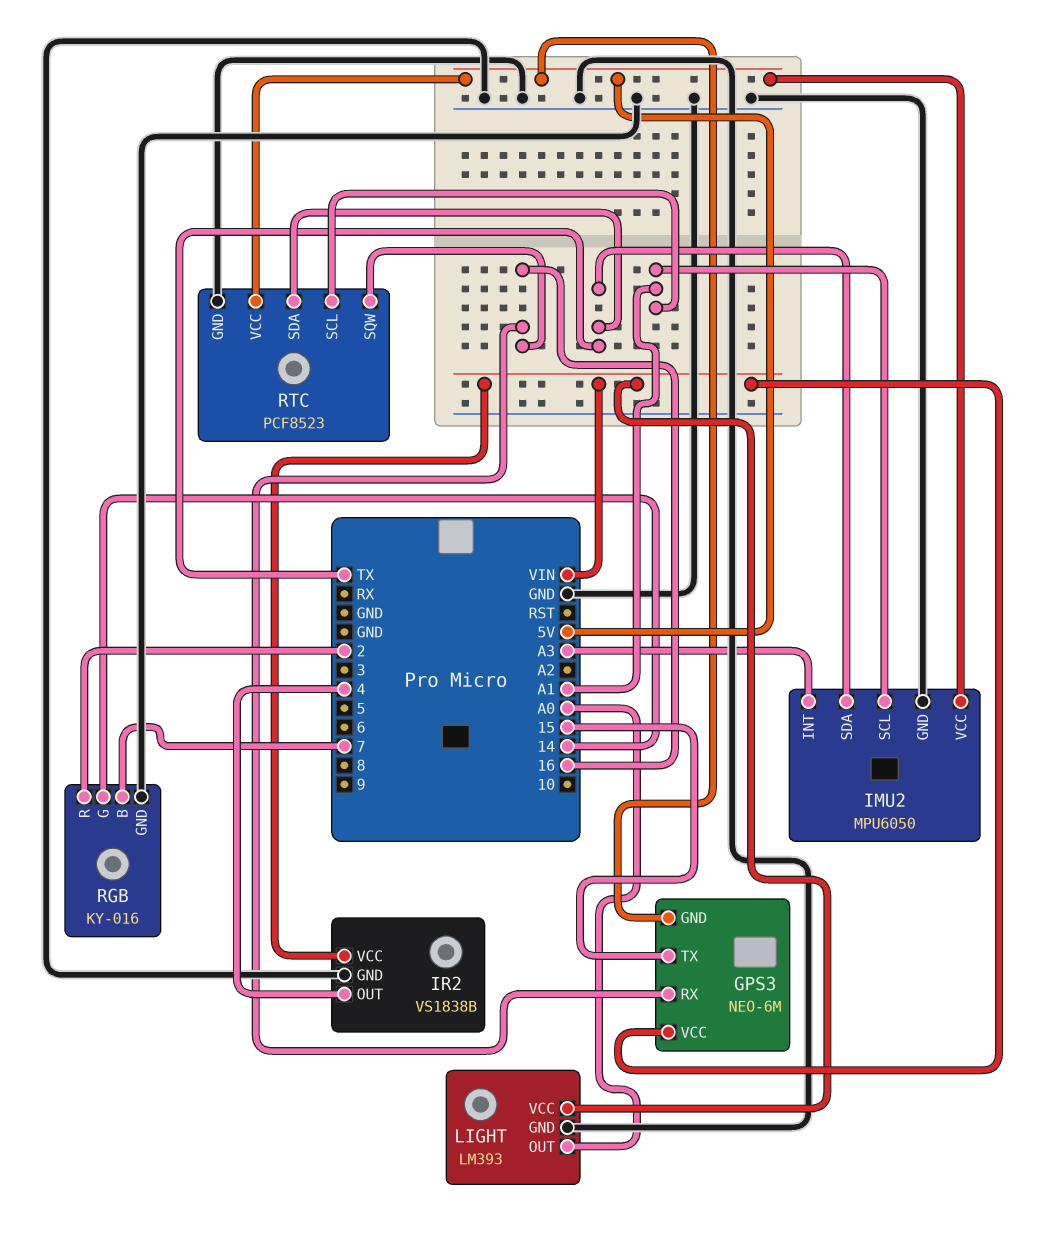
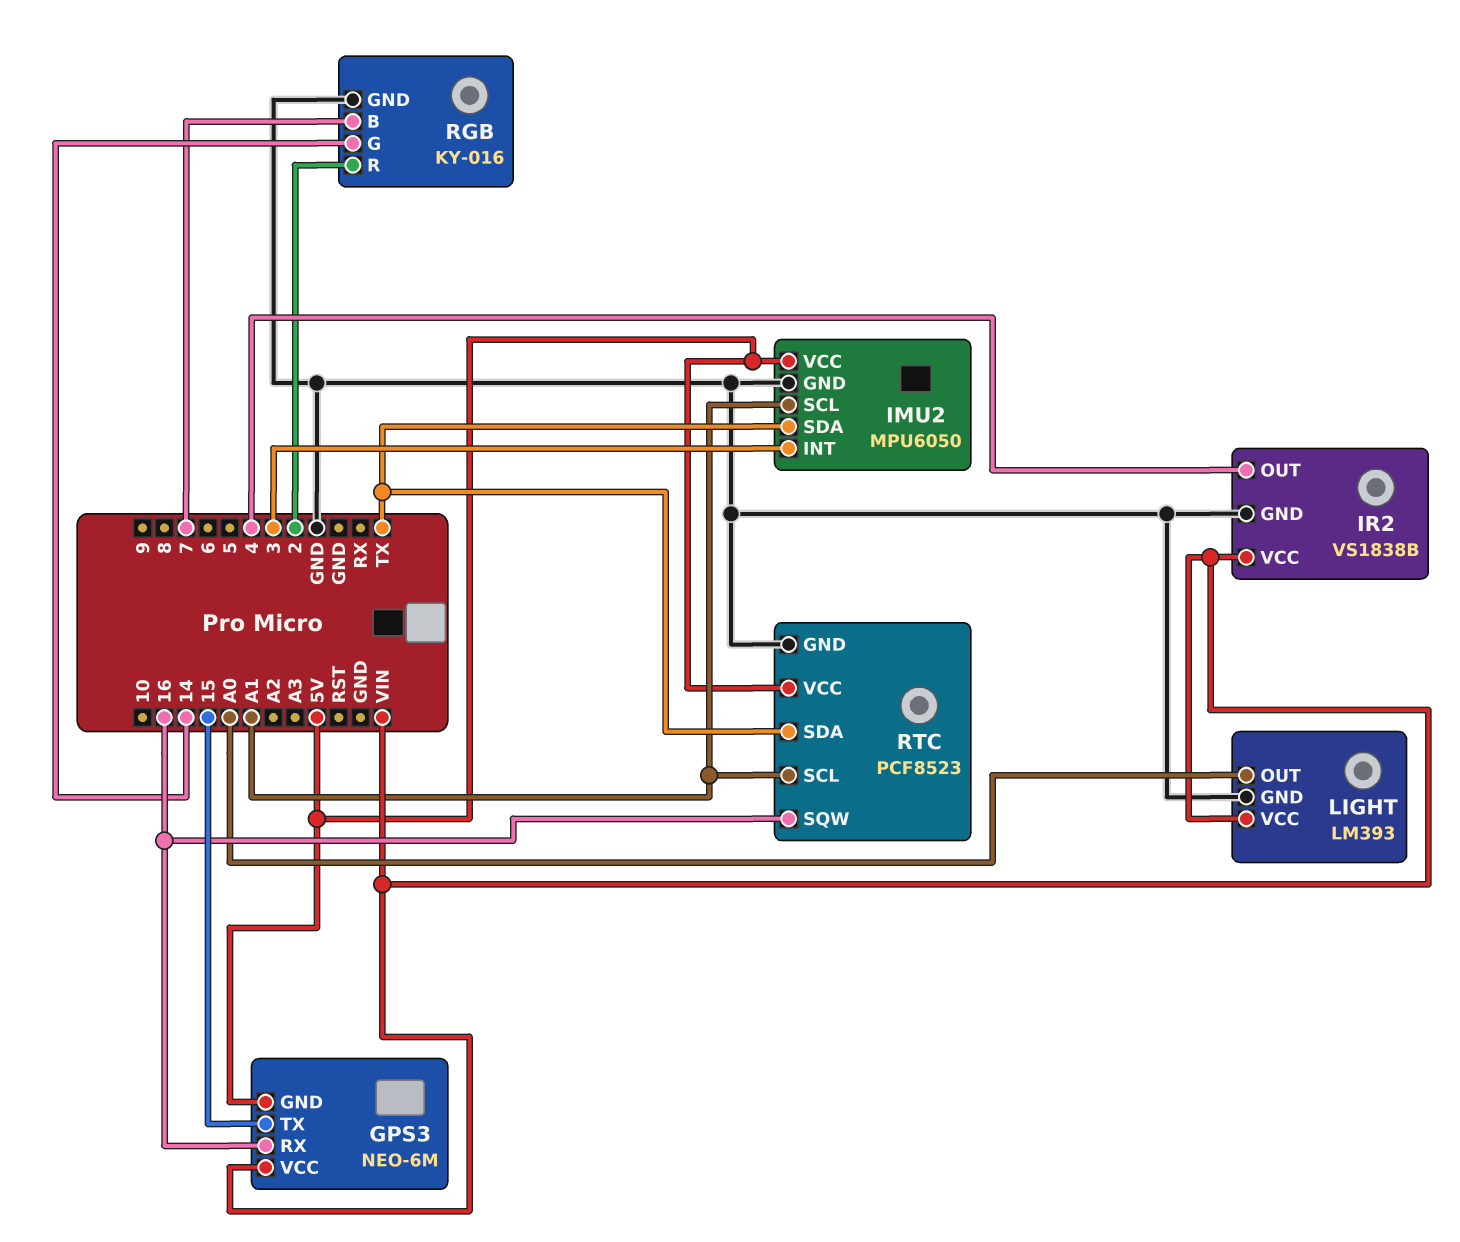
IMU2 pin INT: A3 -> 3

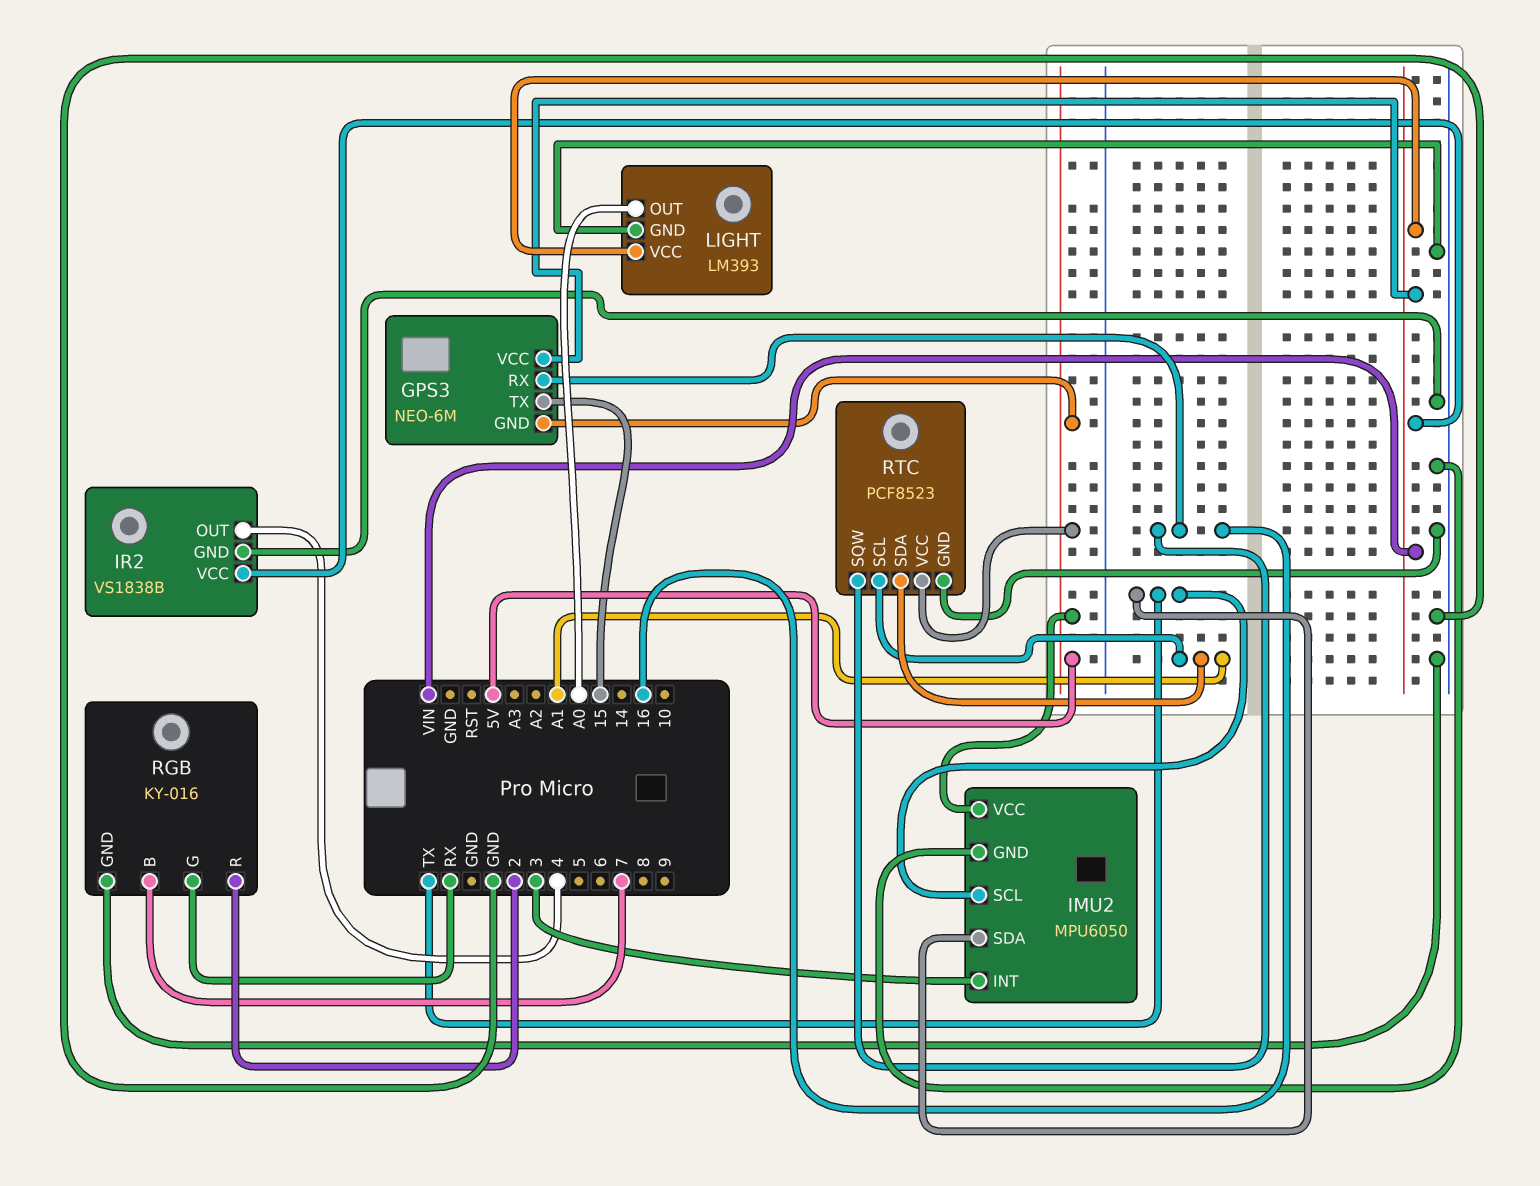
IMU2 pin SCL: A1 -> TX
RGB pin G: 14 -> RX
RTC pin SDA: TX -> A1

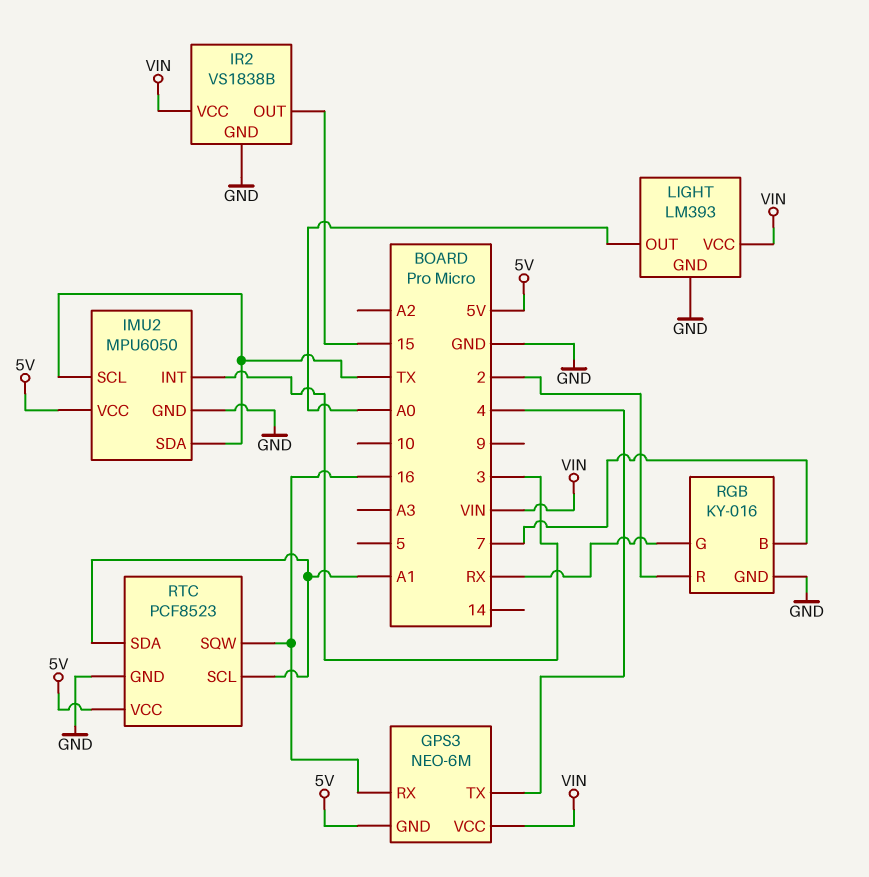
GPS3 pin TX: 15 -> 4
IR2 pin OUT: 4 -> 15

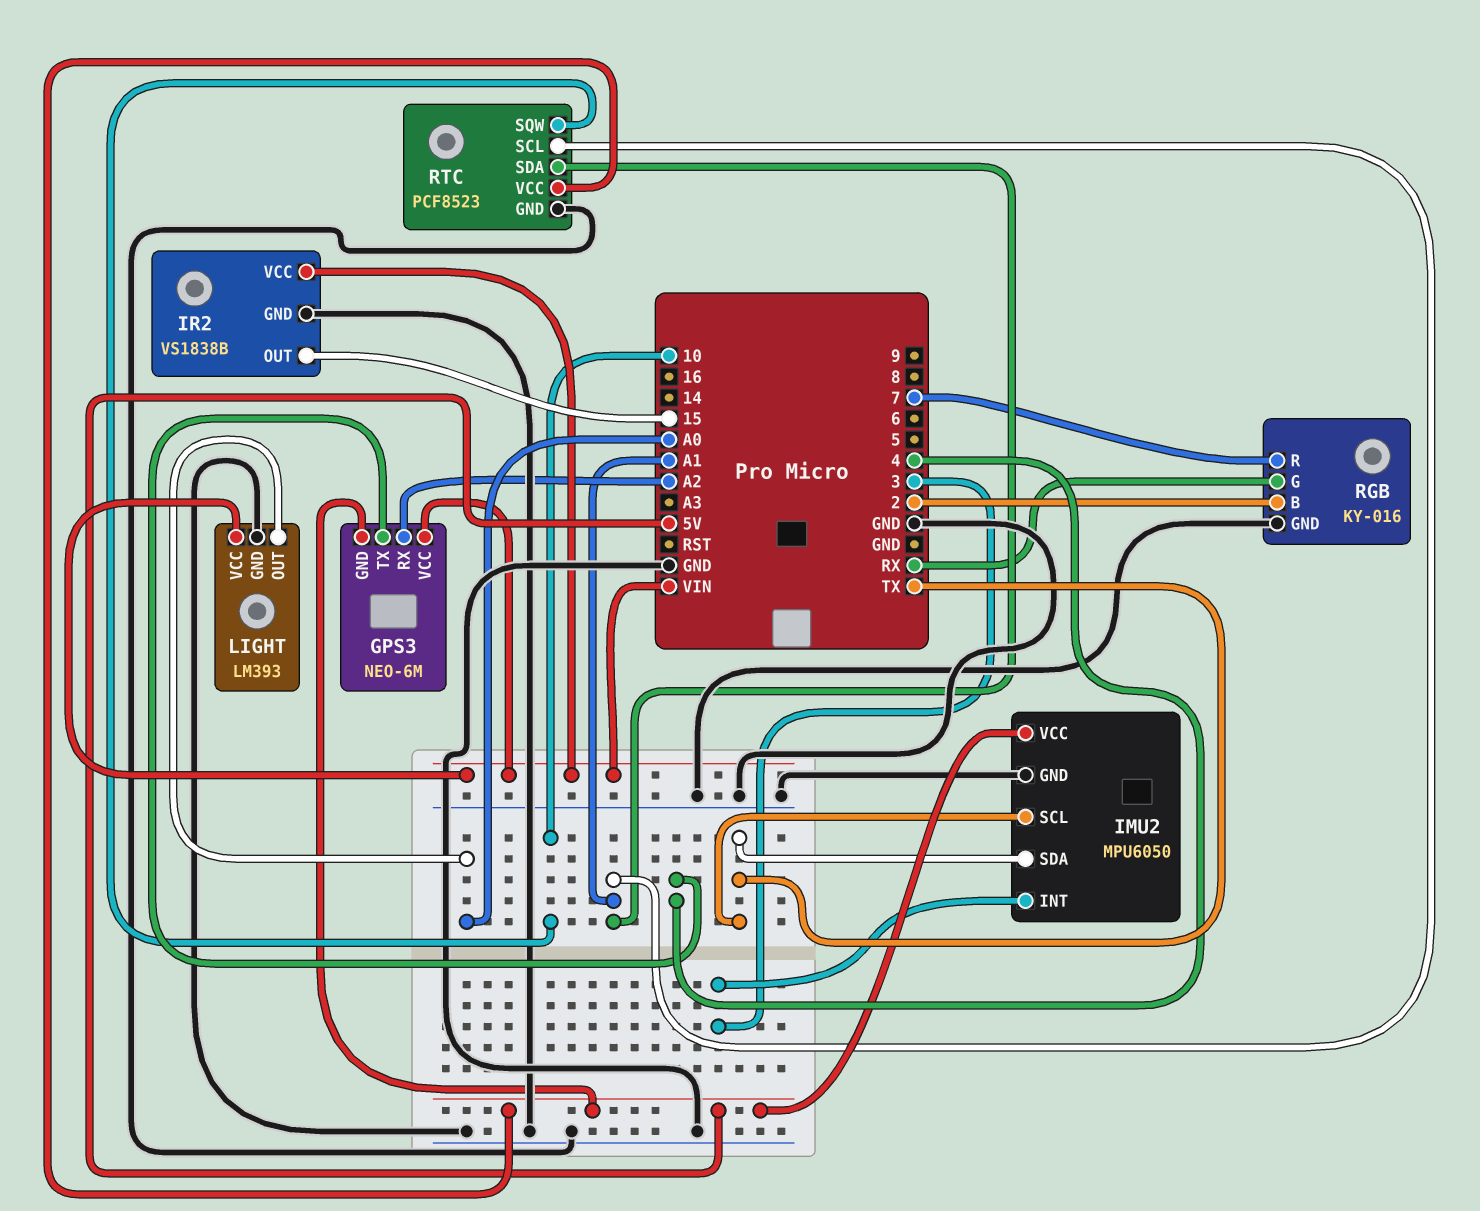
GPS3 pin RX: 16 -> A2
RGB pin B: 7 -> 2
RGB pin R: 2 -> 7
RTC pin SQW: 16 -> 10

